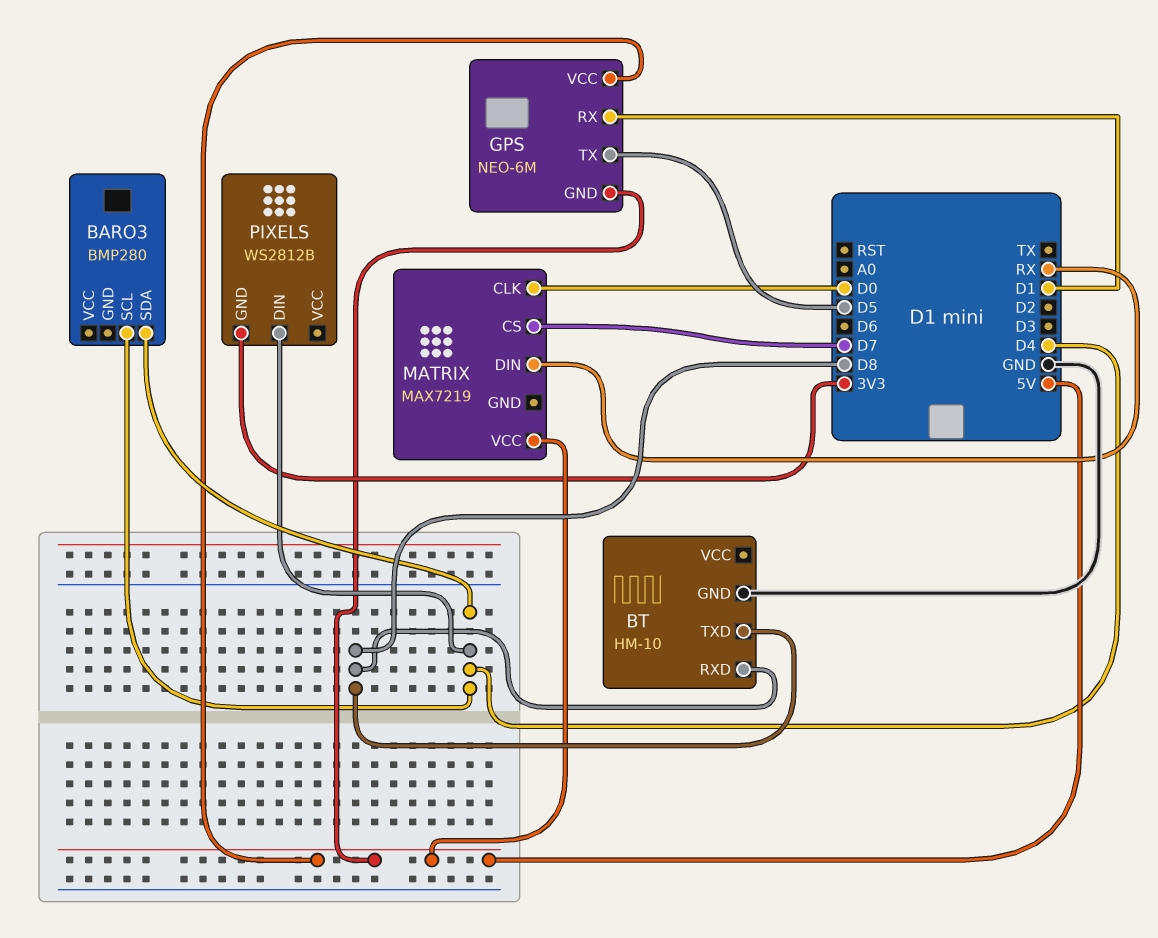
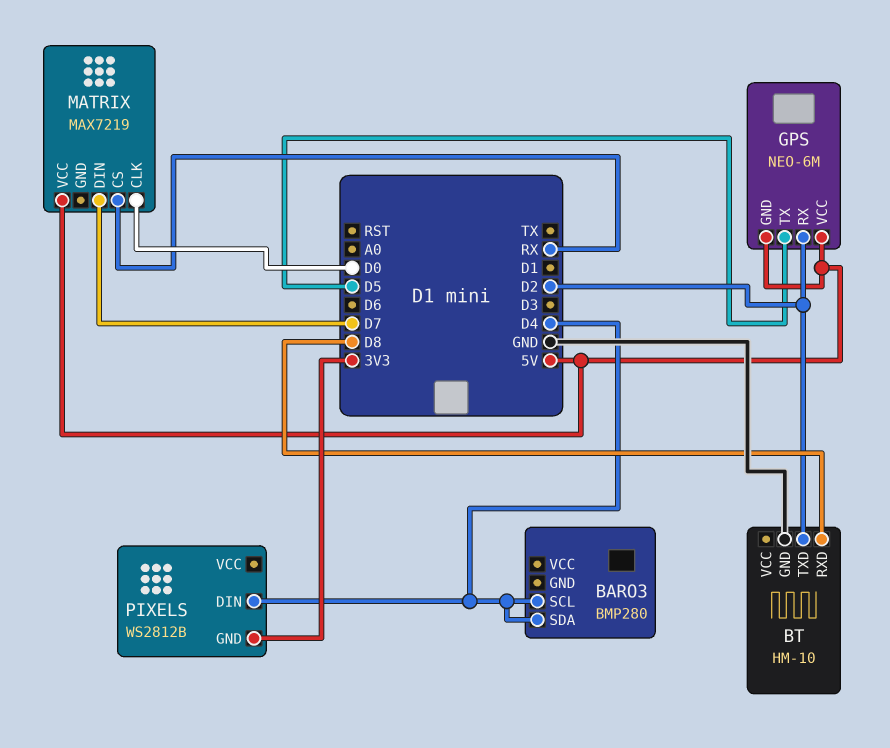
BT pin TXD: D8 -> D2
GPS pin RX: D1 -> D2
MATRIX pin CS: D7 -> RX
MATRIX pin DIN: RX -> D7

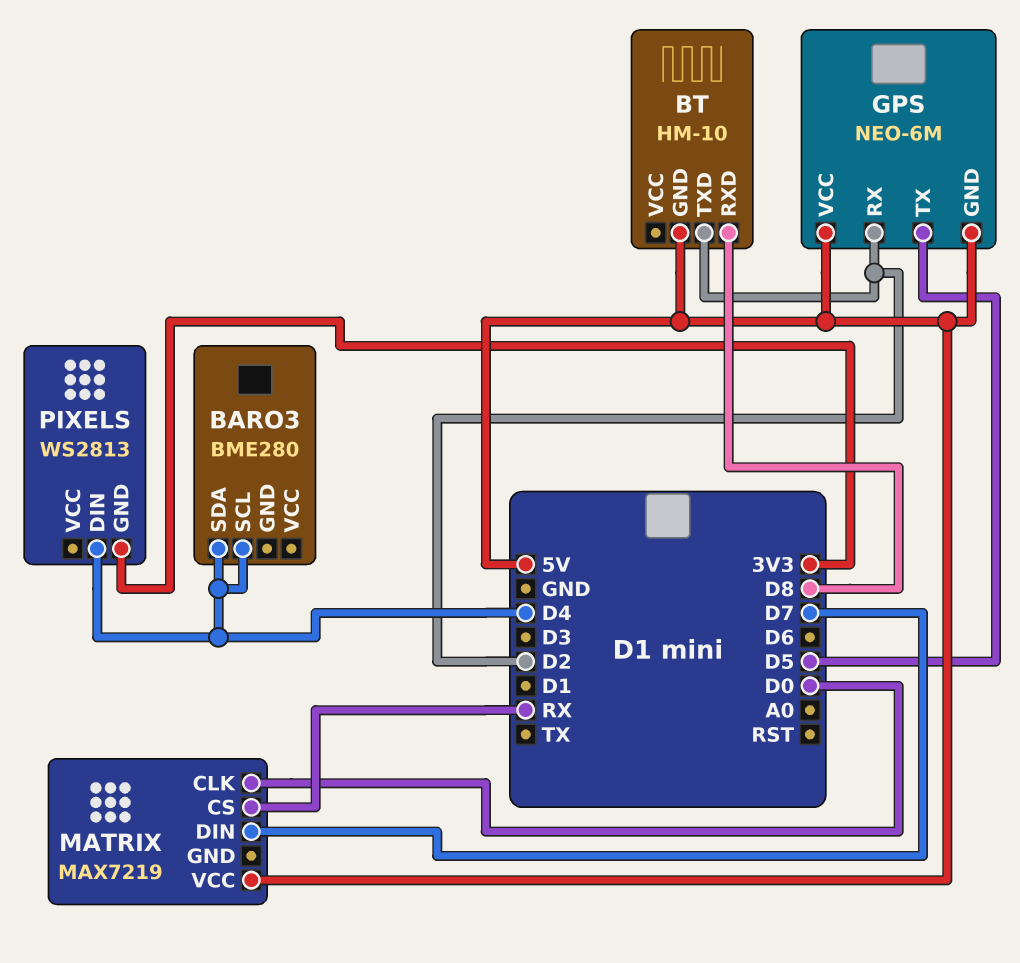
BARO3: BMP280 -> BME280
BT pin GND: GND -> 5V
PIXELS: WS2812B -> WS2813

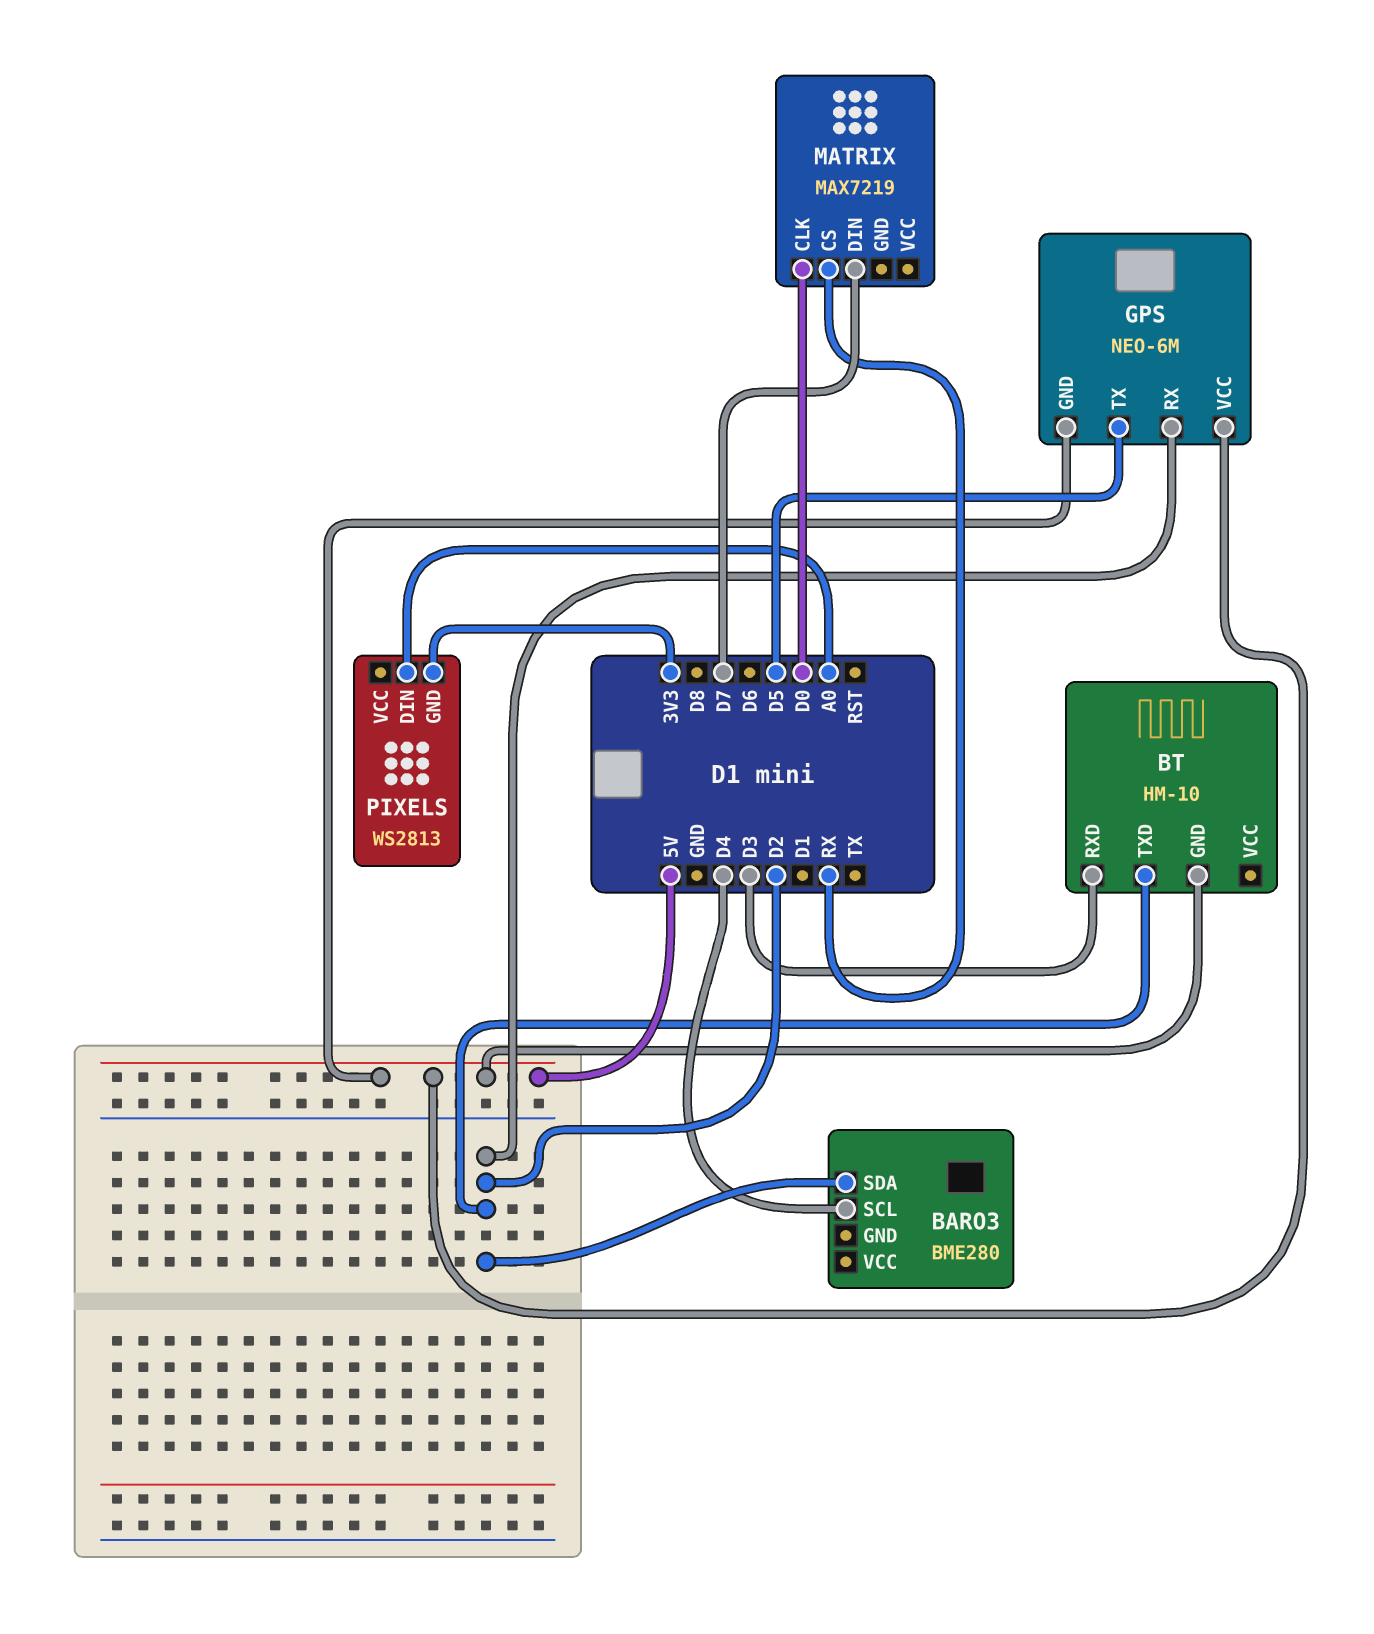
BARO3 pin SDA: D4 -> D2
BT pin RXD: D8 -> D3
MATRIX pin VCC: 5V -> none
PIXELS pin DIN: D4 -> A0

